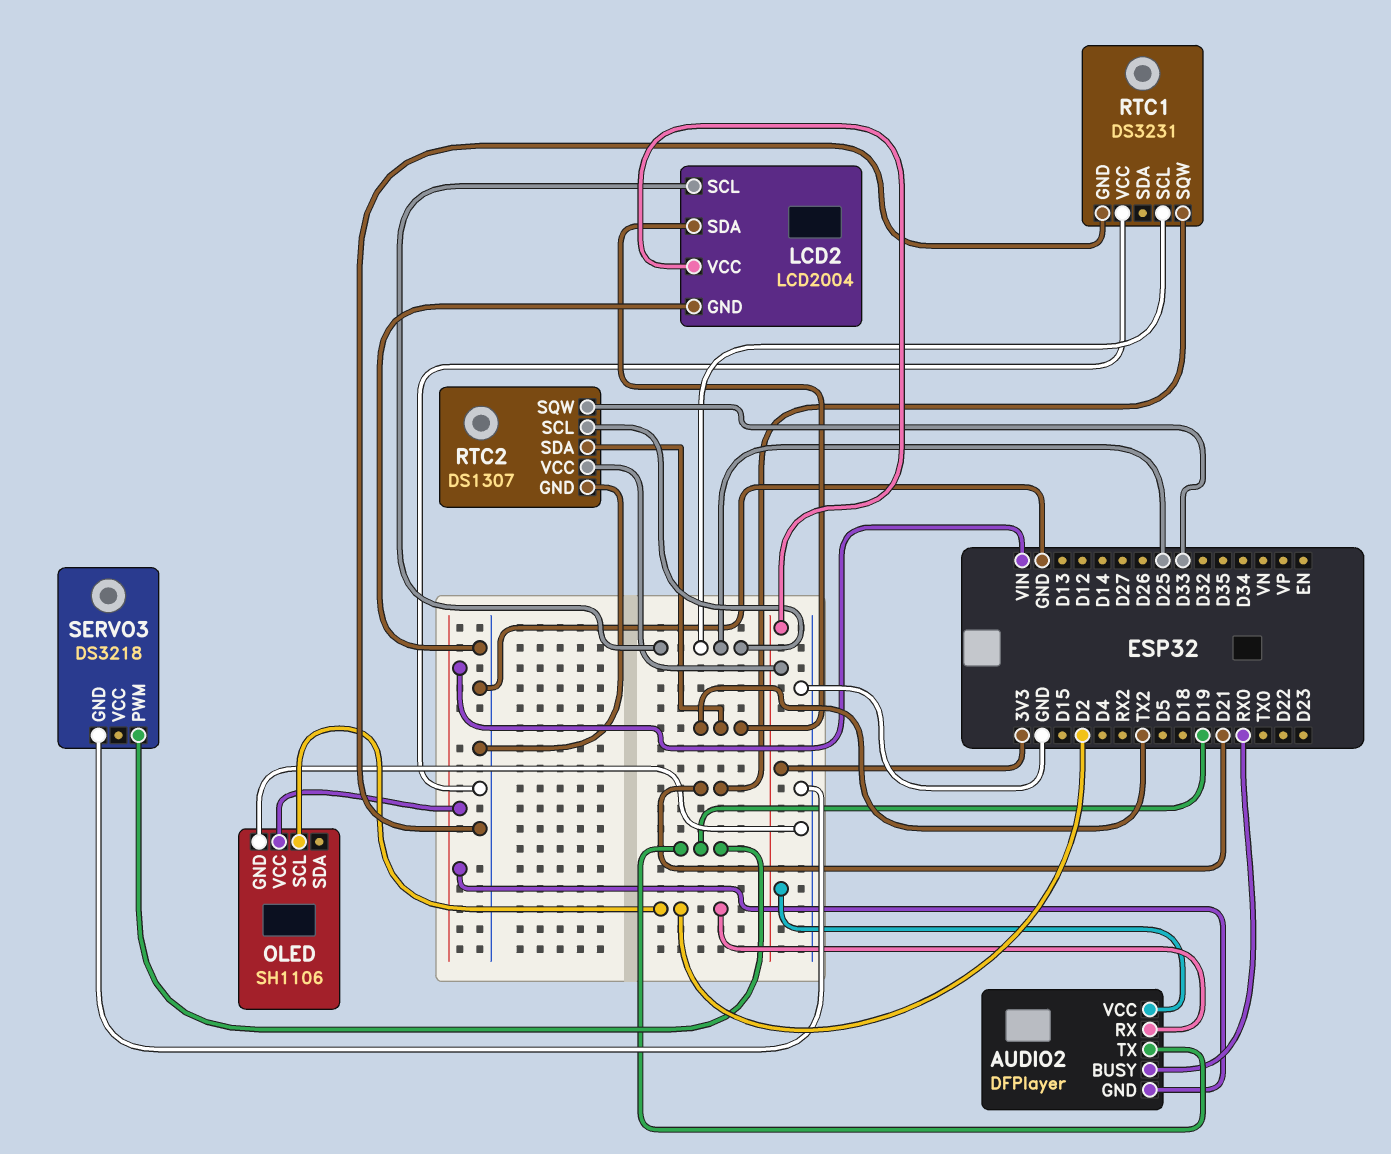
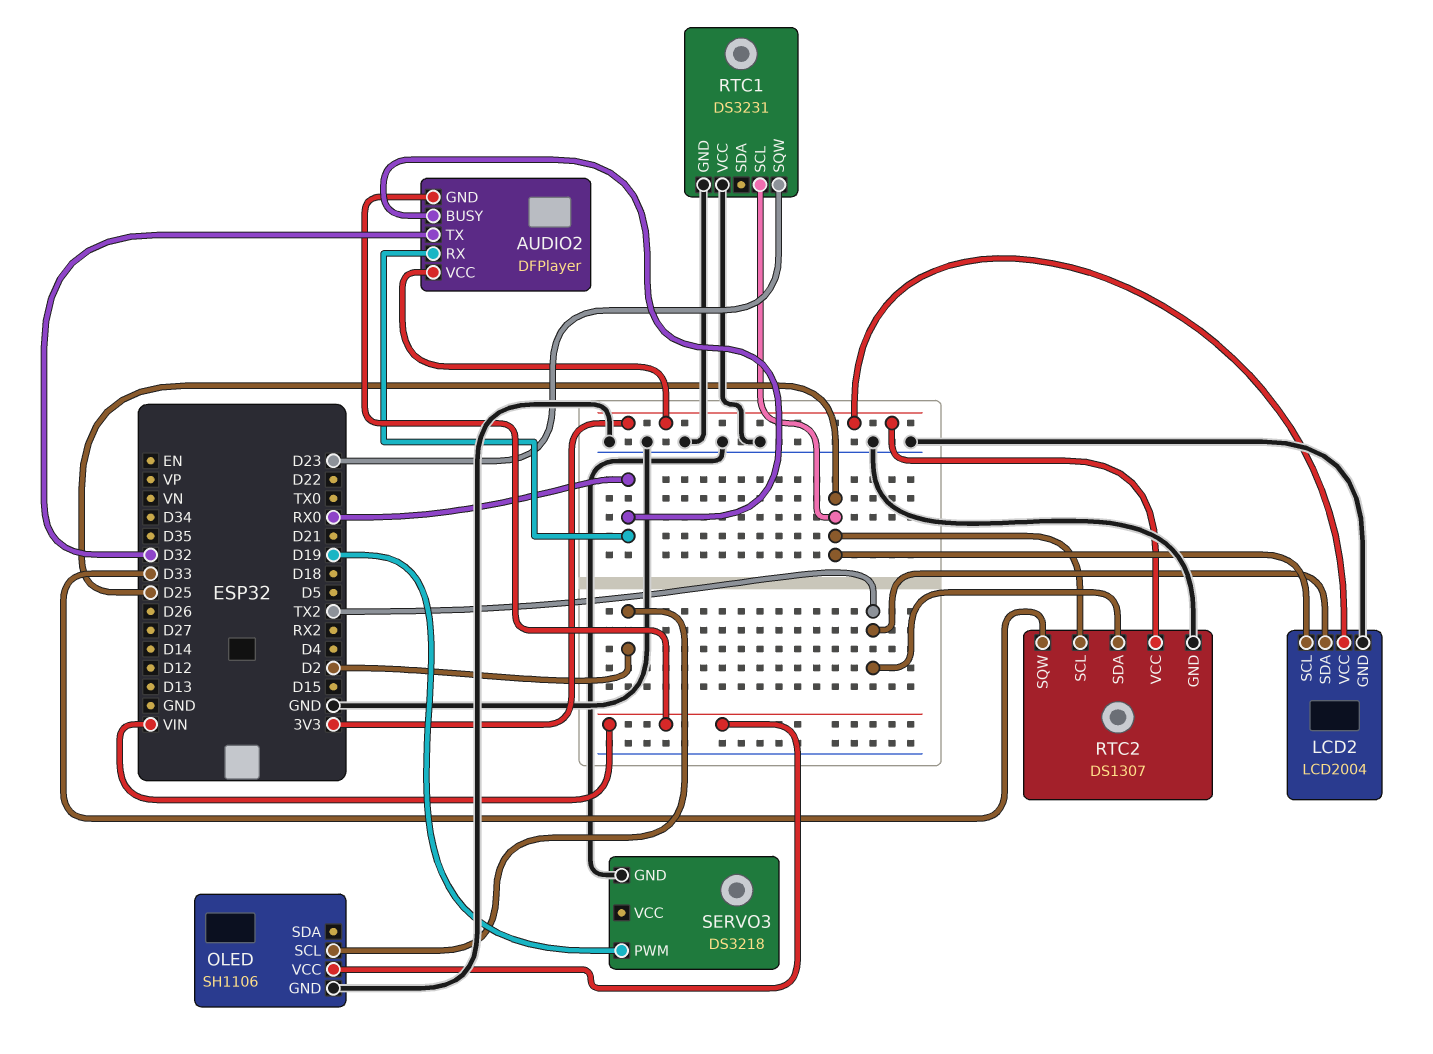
AUDIO2 pin RX: D2 -> RX0
AUDIO2 pin TX: D19 -> D32
RTC1 pin SQW: D21 -> D23

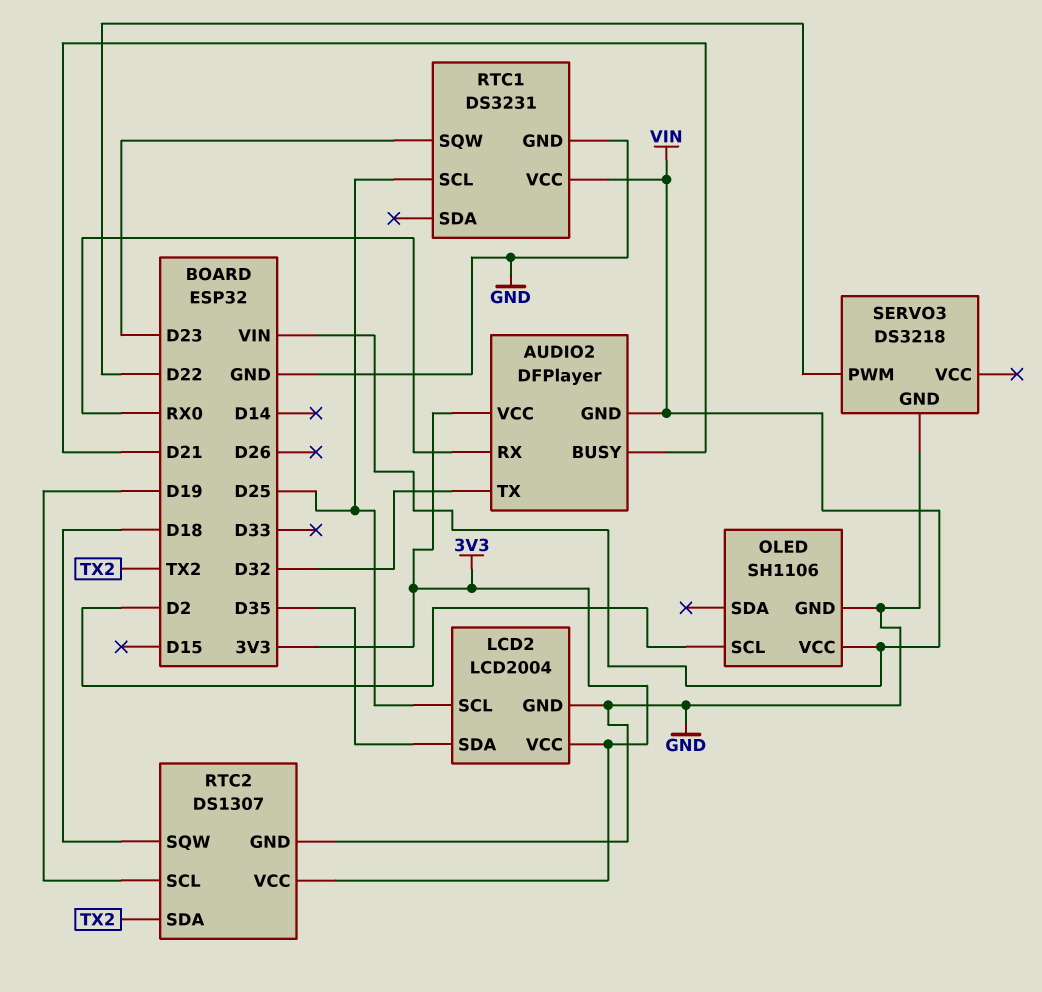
AUDIO2 pin BUSY: RX0 -> D21
LCD2 pin SDA: TX2 -> D35
RTC1 pin VCC: GND -> VIN
RTC2 pin SCL: D25 -> D19
RTC2 pin SQW: D33 -> D18
SERVO3 pin PWM: D19 -> D22

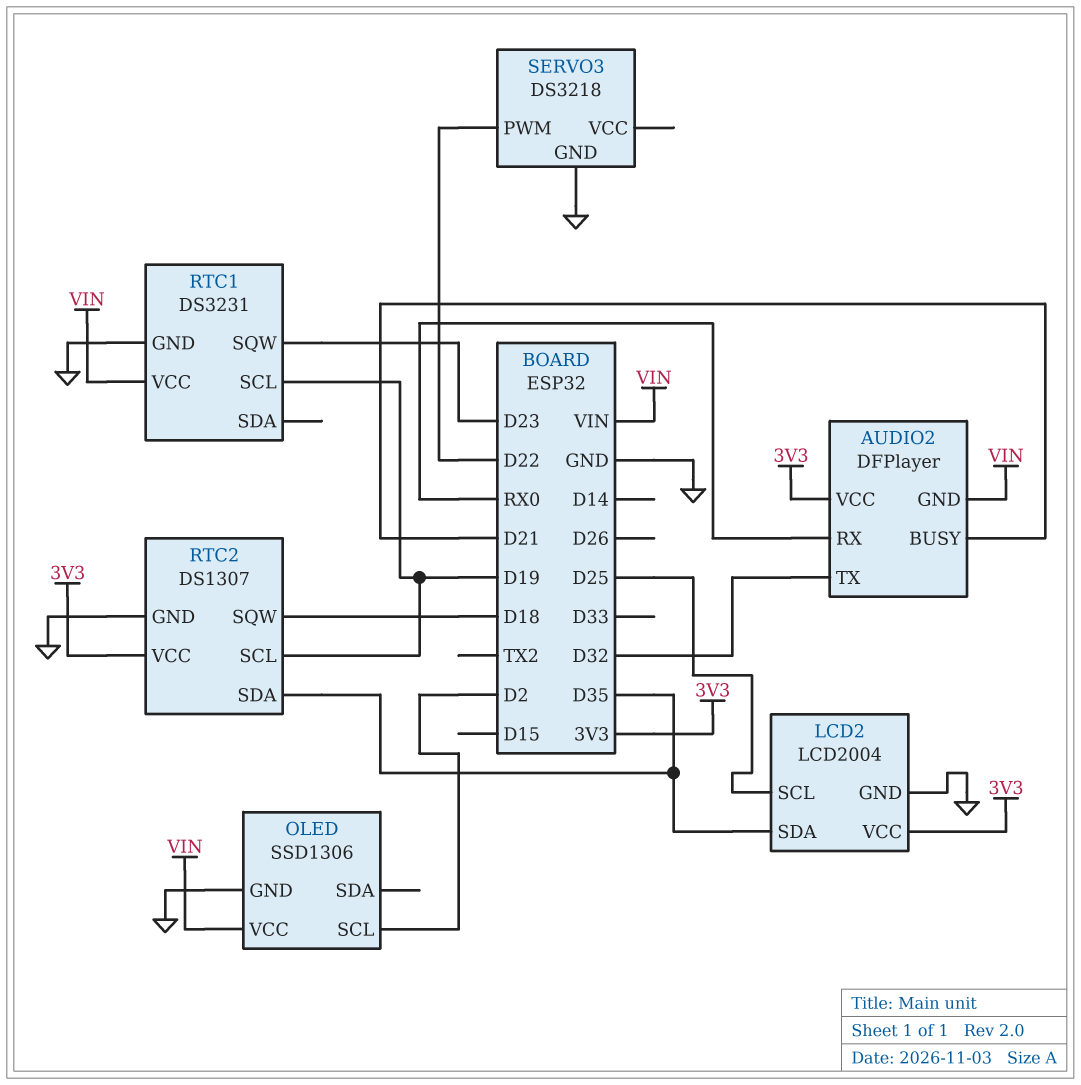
OLED: SH1106 -> SSD1306
RTC1 pin SCL: D25 -> D19
RTC2 pin SDA: TX2 -> D35

